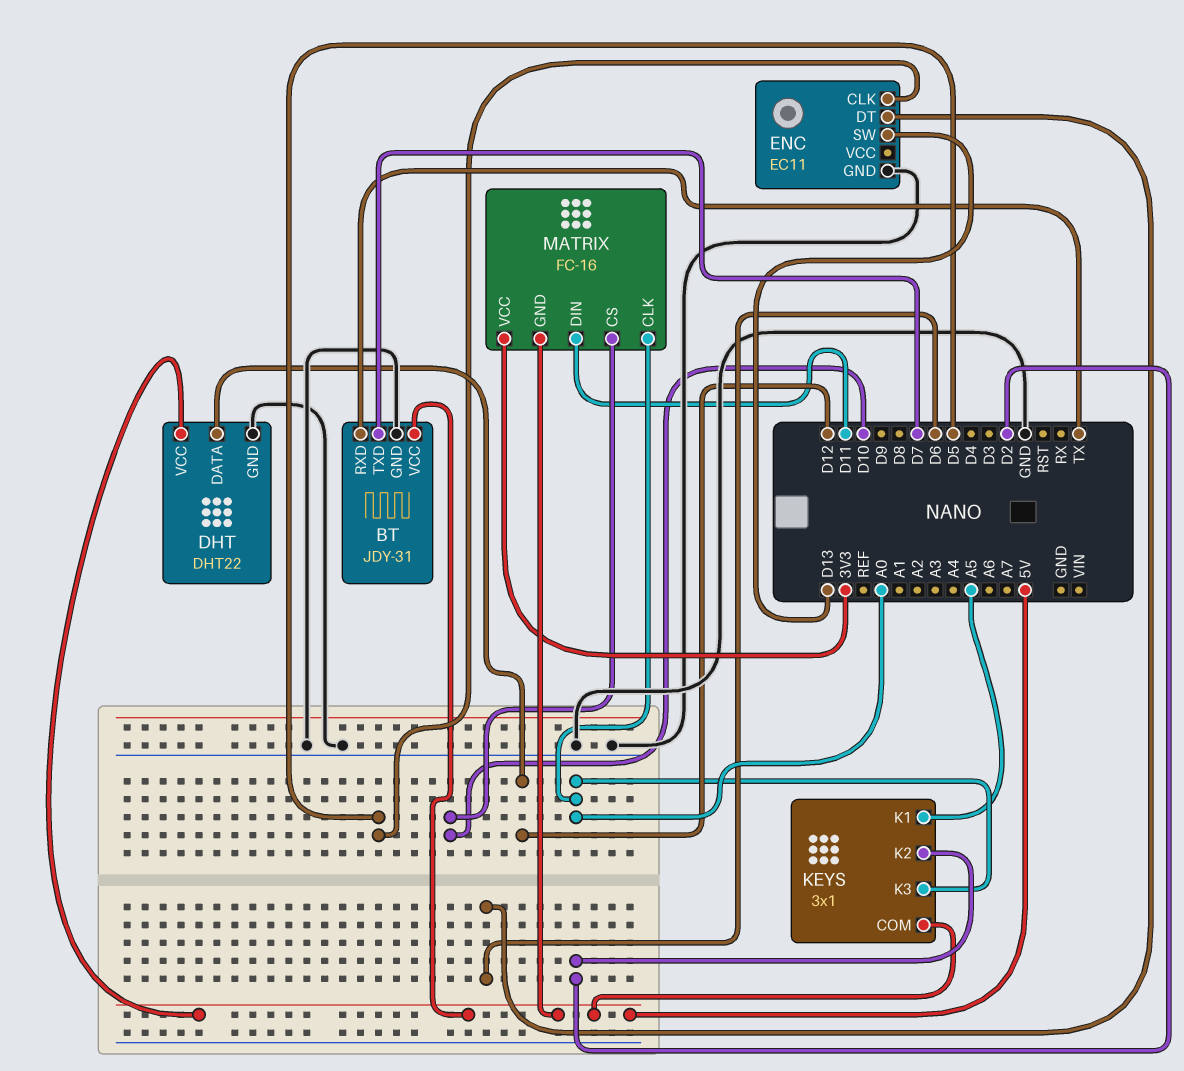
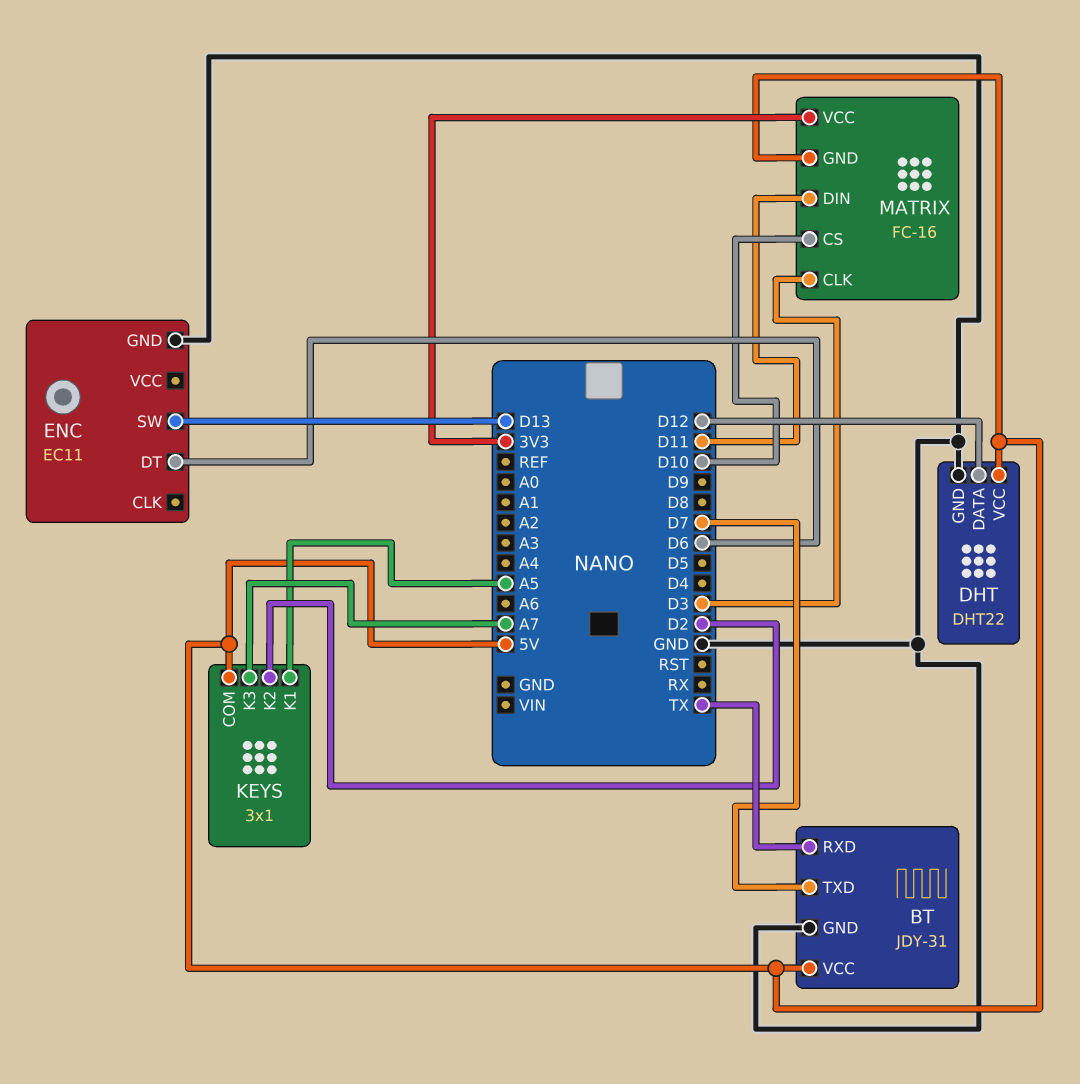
ENC pin CLK: D5 -> none
KEYS pin K3: A0 -> A7
MATRIX pin CLK: A0 -> D3

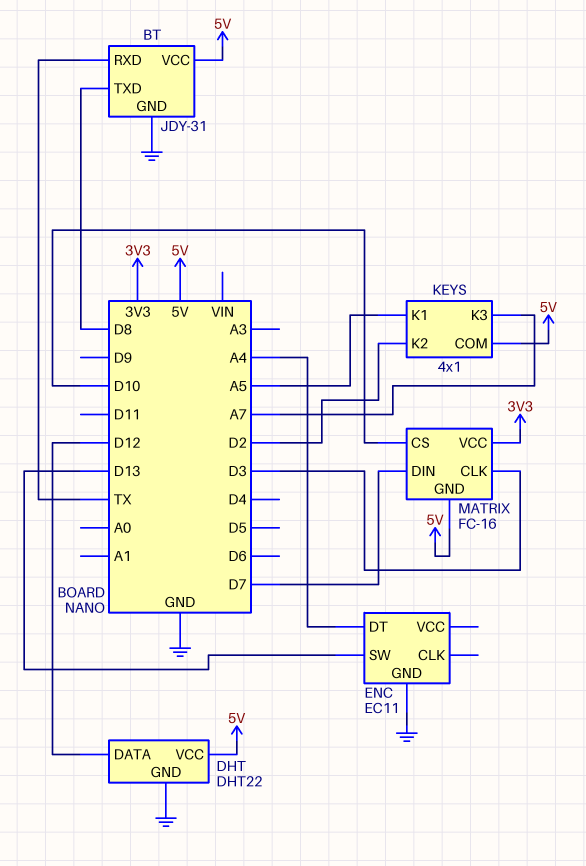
BT pin TXD: D7 -> D8
ENC pin DT: D6 -> A4
KEYS: 3x1 -> 4x1
MATRIX pin DIN: D11 -> D7

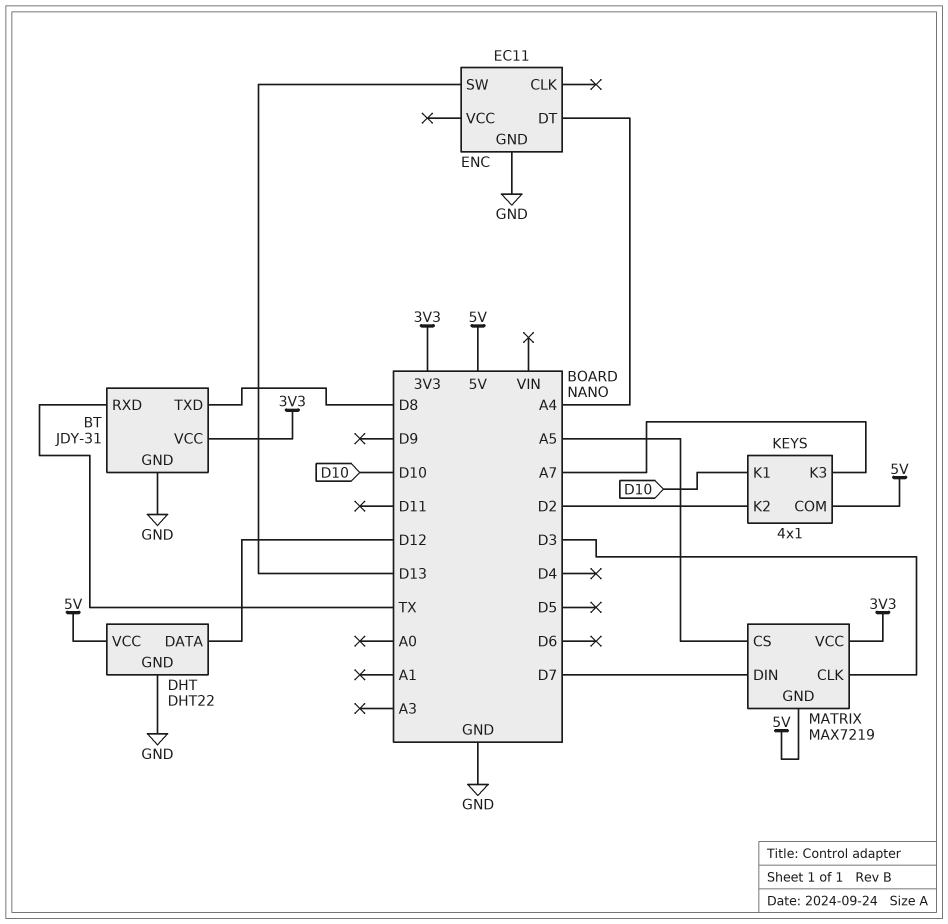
BT pin VCC: 5V -> 3V3
KEYS pin K1: A5 -> D10
MATRIX: FC-16 -> MAX7219
MATRIX pin CS: D10 -> A5

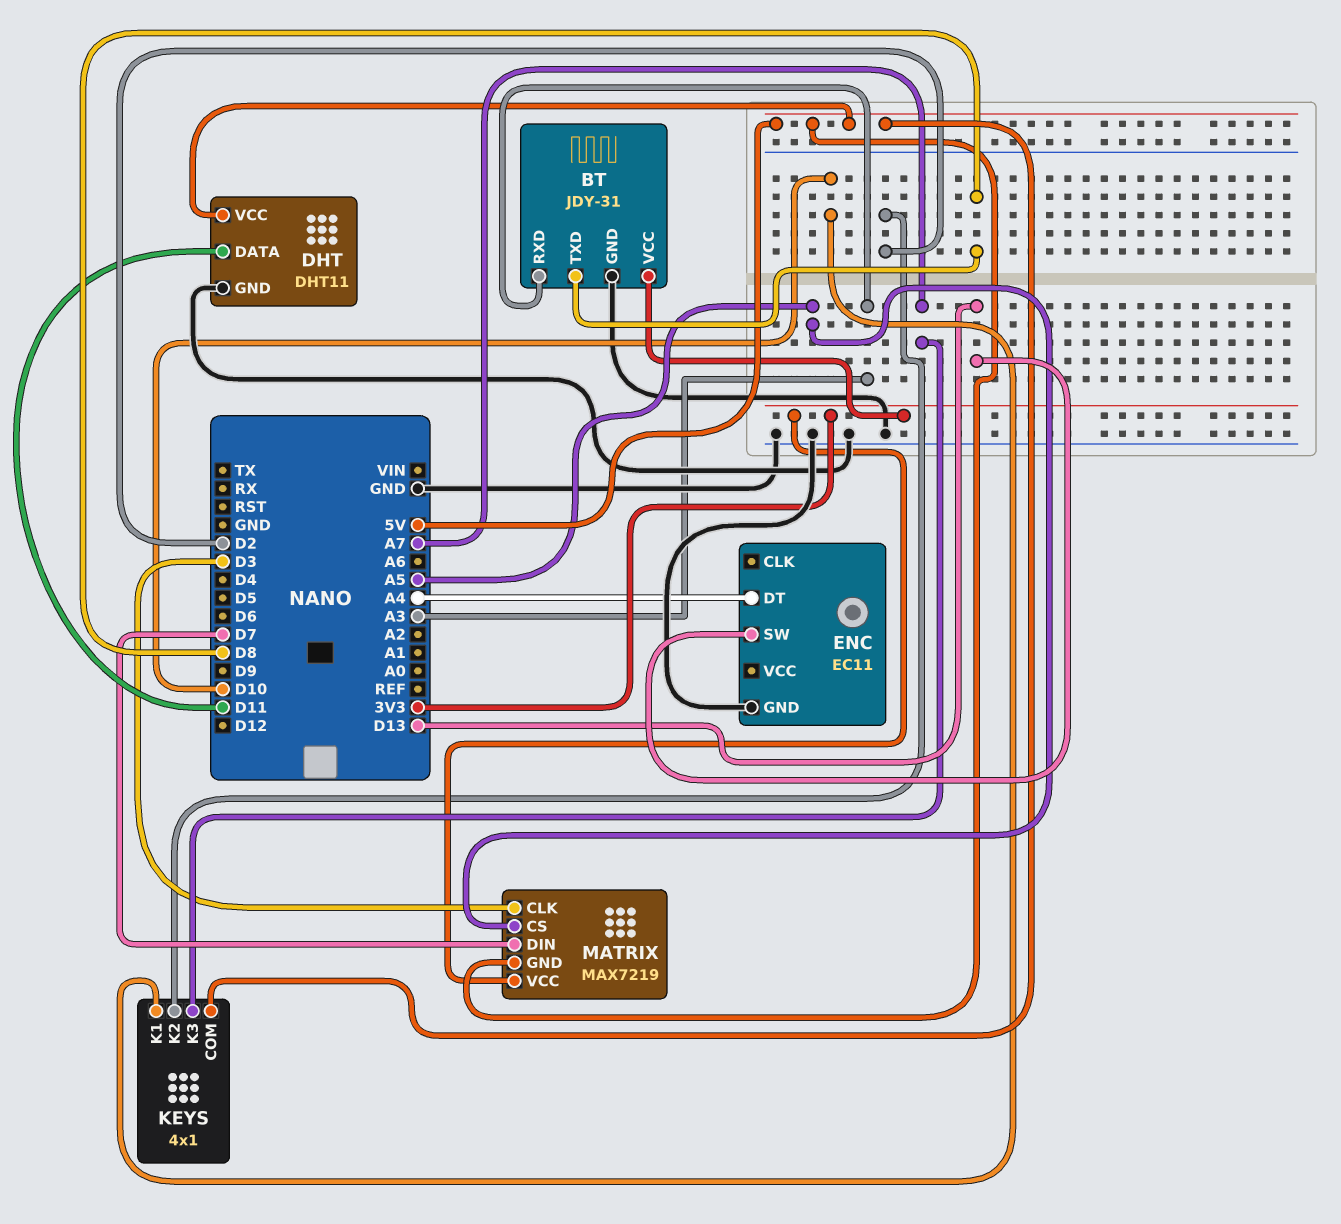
BT pin RXD: TX -> A3
DHT: DHT22 -> DHT11
DHT pin DATA: D12 -> D11

